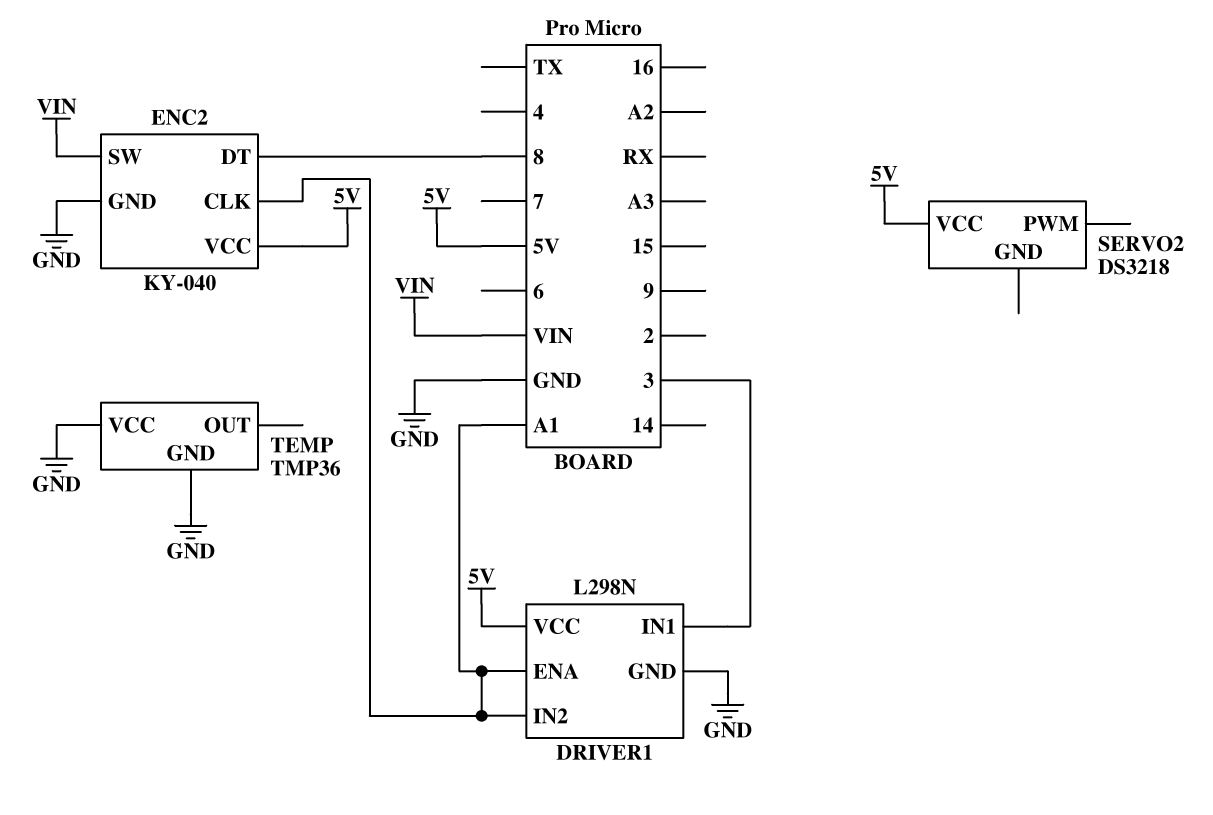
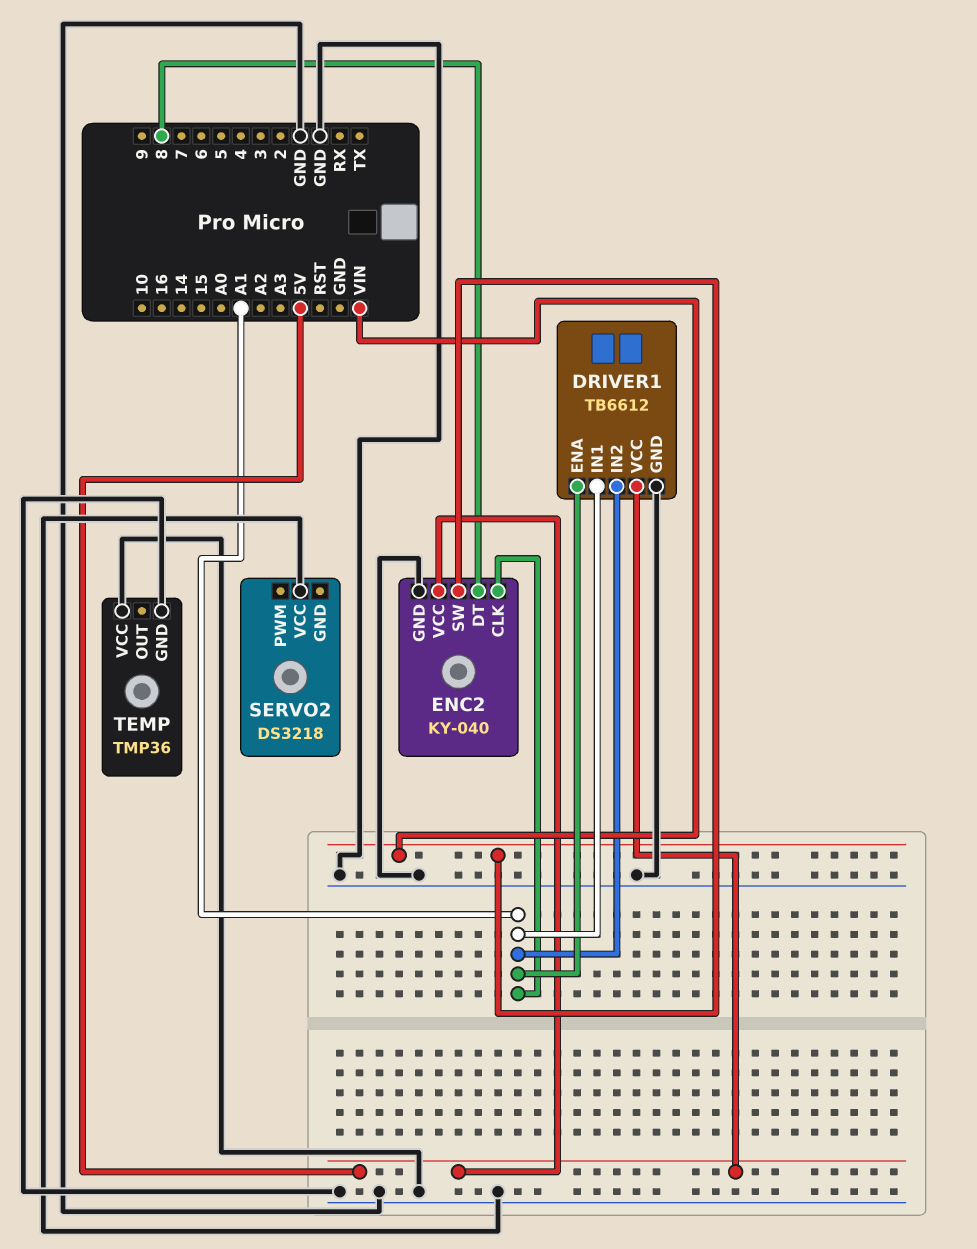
DRIVER1: L298N -> TB6612
DRIVER1 pin IN1: 3 -> A1
SERVO2 pin VCC: 5V -> GND

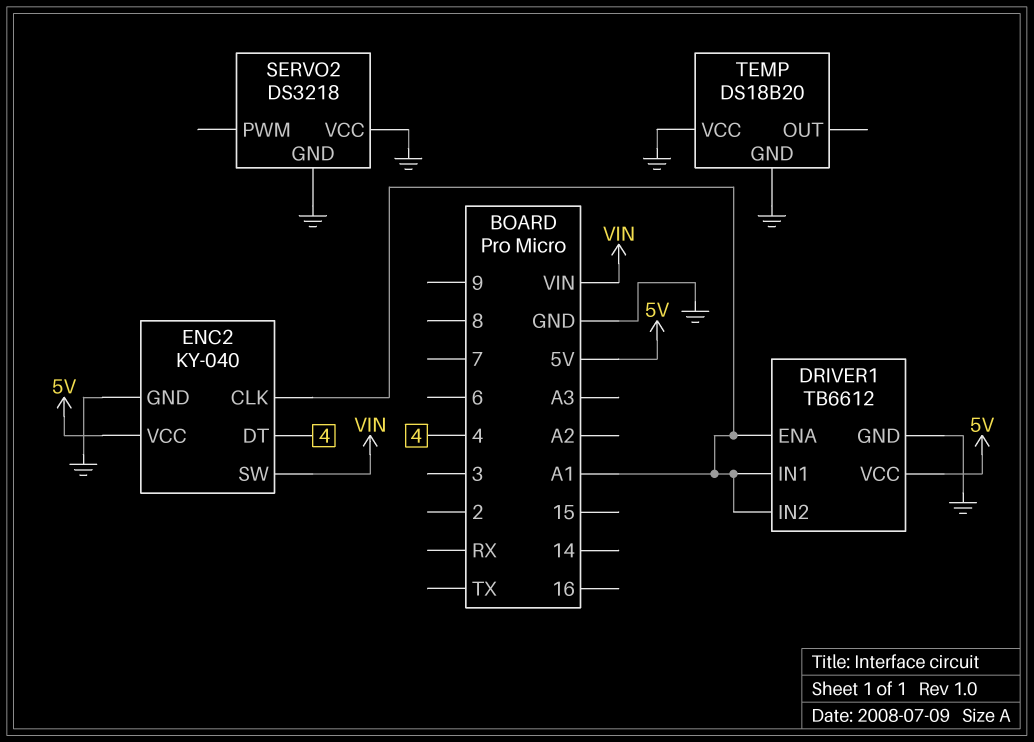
ENC2 pin DT: 8 -> 4
SERVO2 pin GND: none -> GND
TEMP: TMP36 -> DS18B20

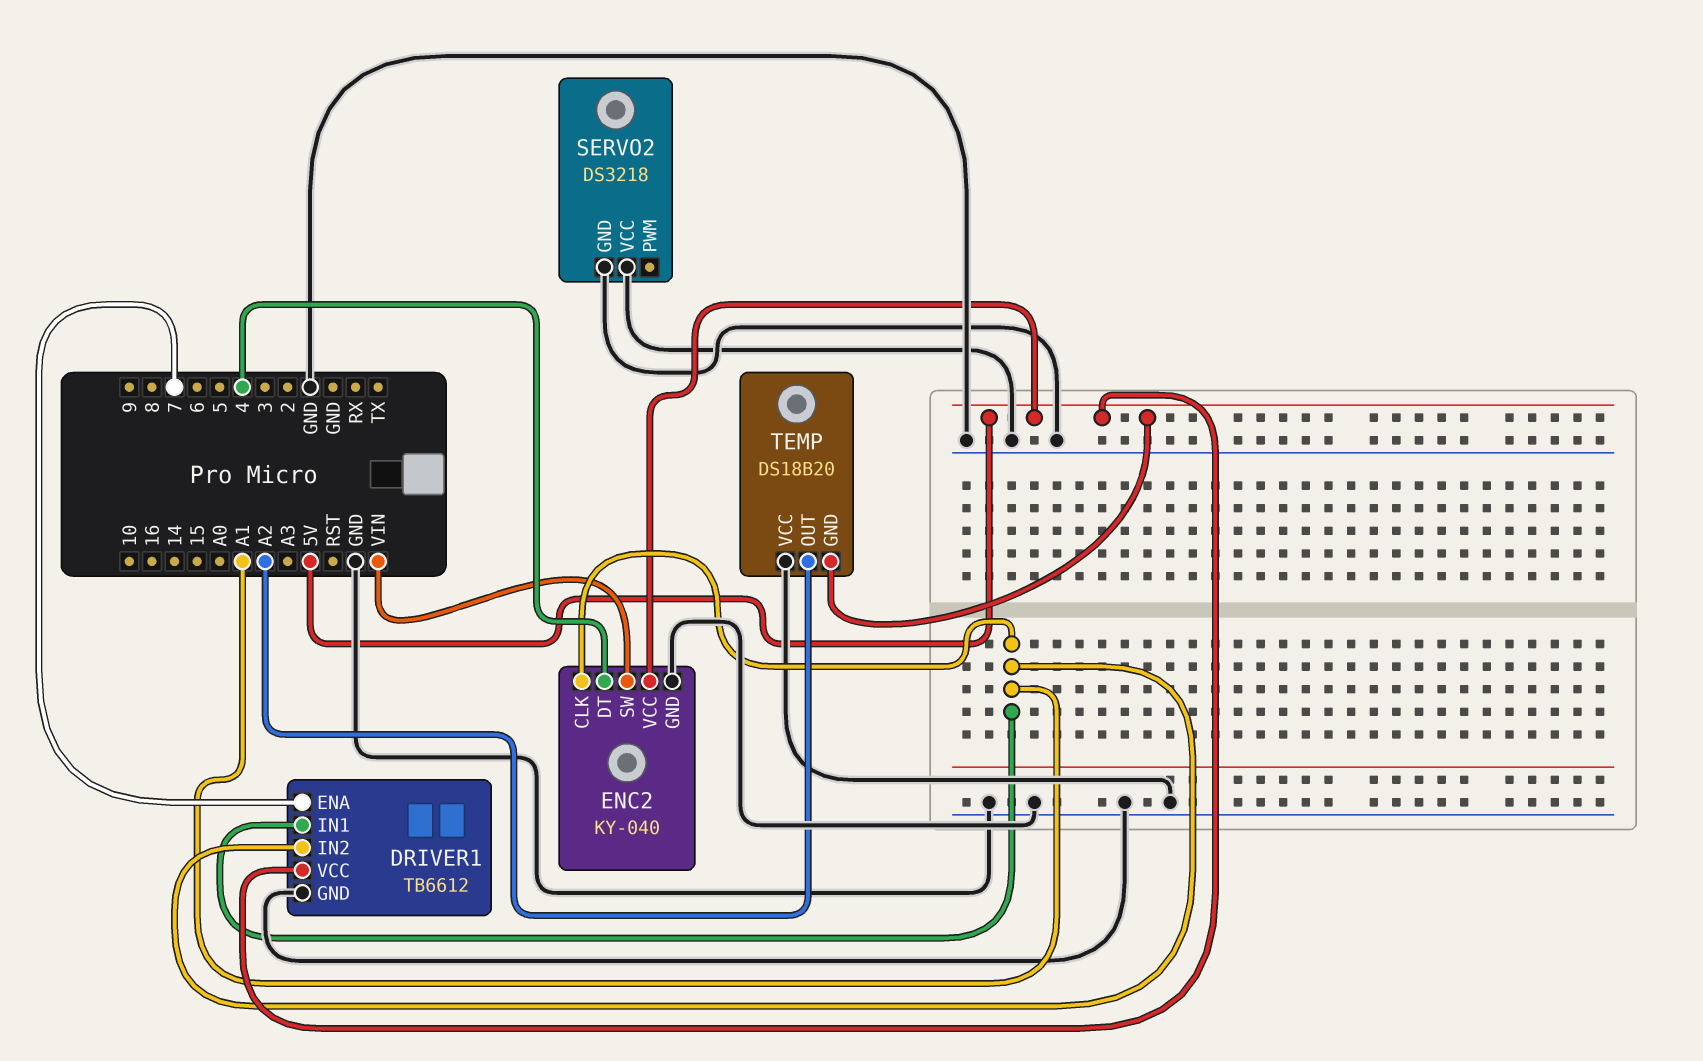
DRIVER1 pin ENA: A1 -> 7
TEMP pin GND: GND -> 5V
TEMP pin OUT: none -> A2

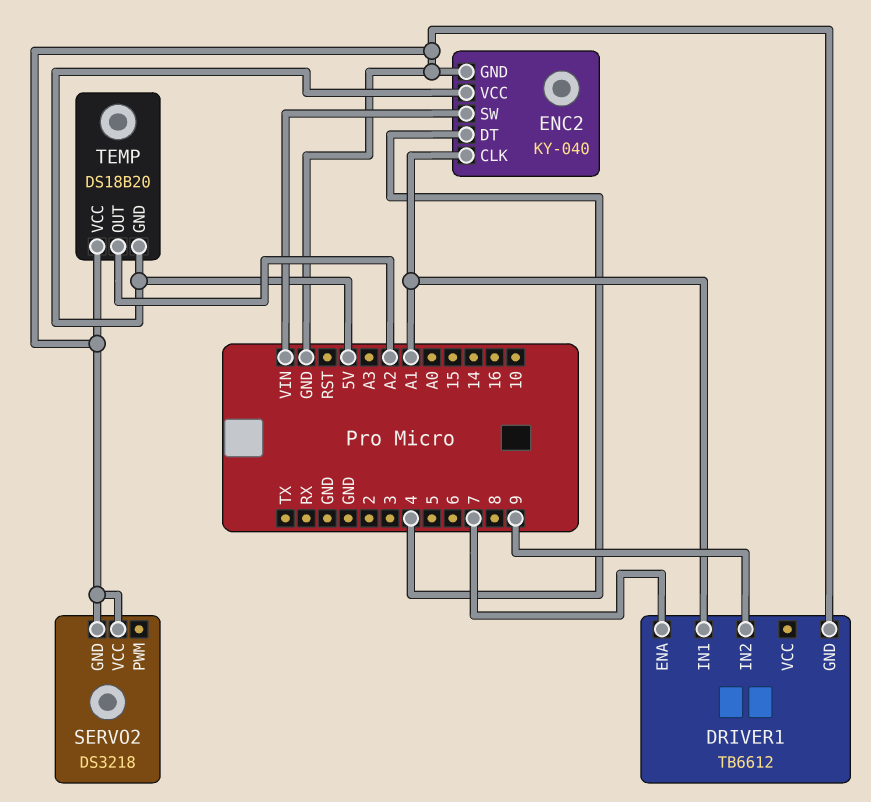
DRIVER1 pin IN2: A1 -> 9
DRIVER1 pin VCC: 5V -> none

